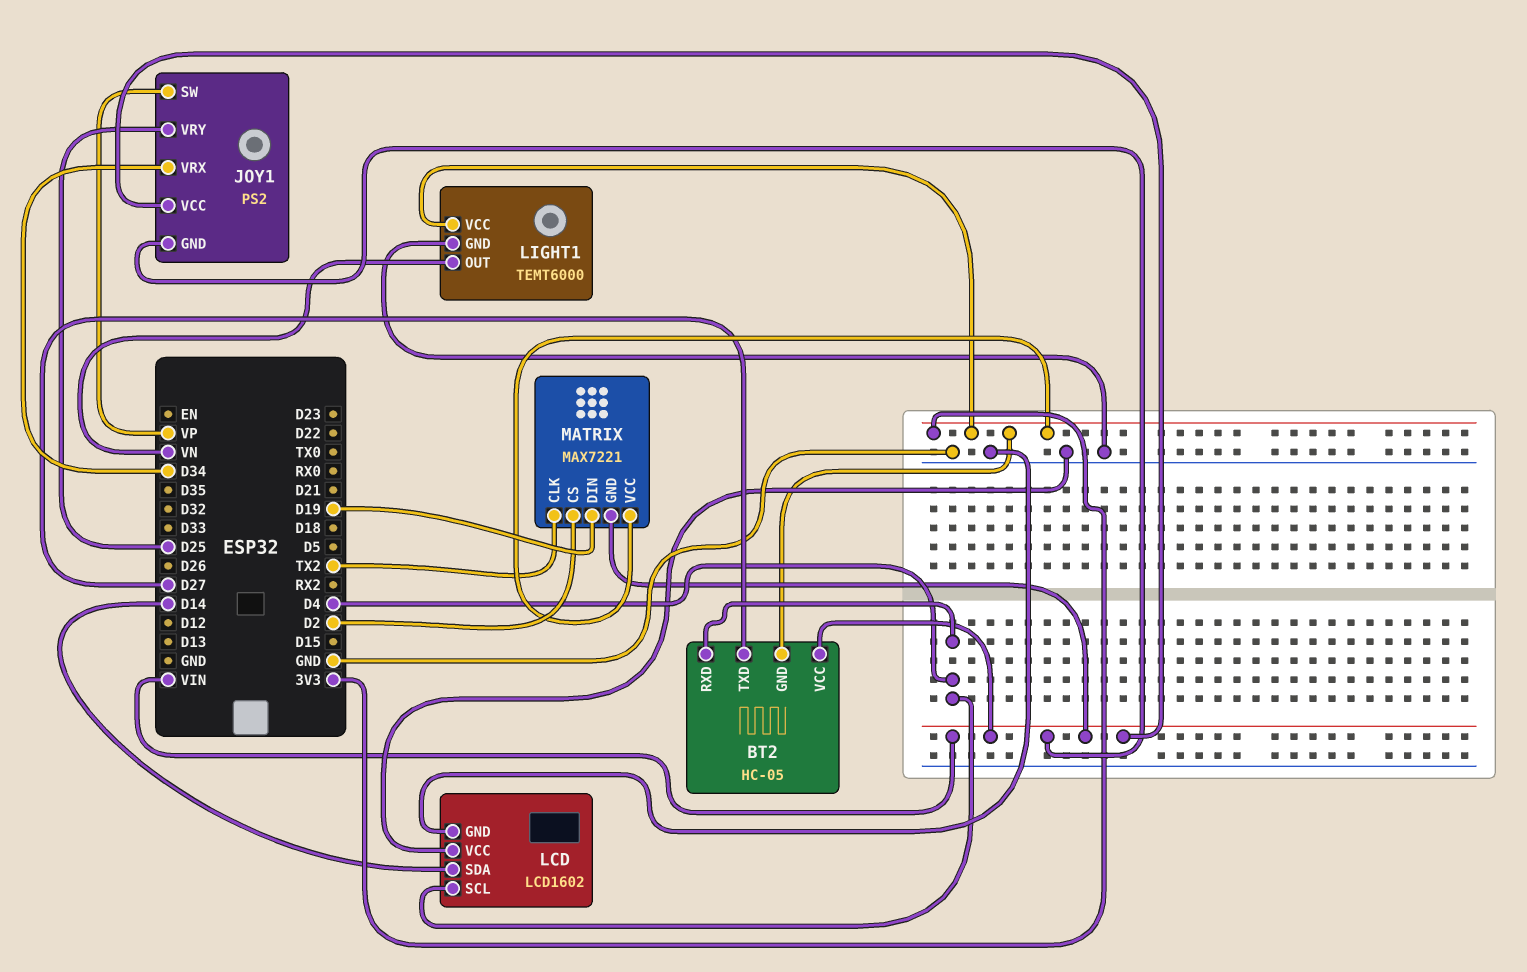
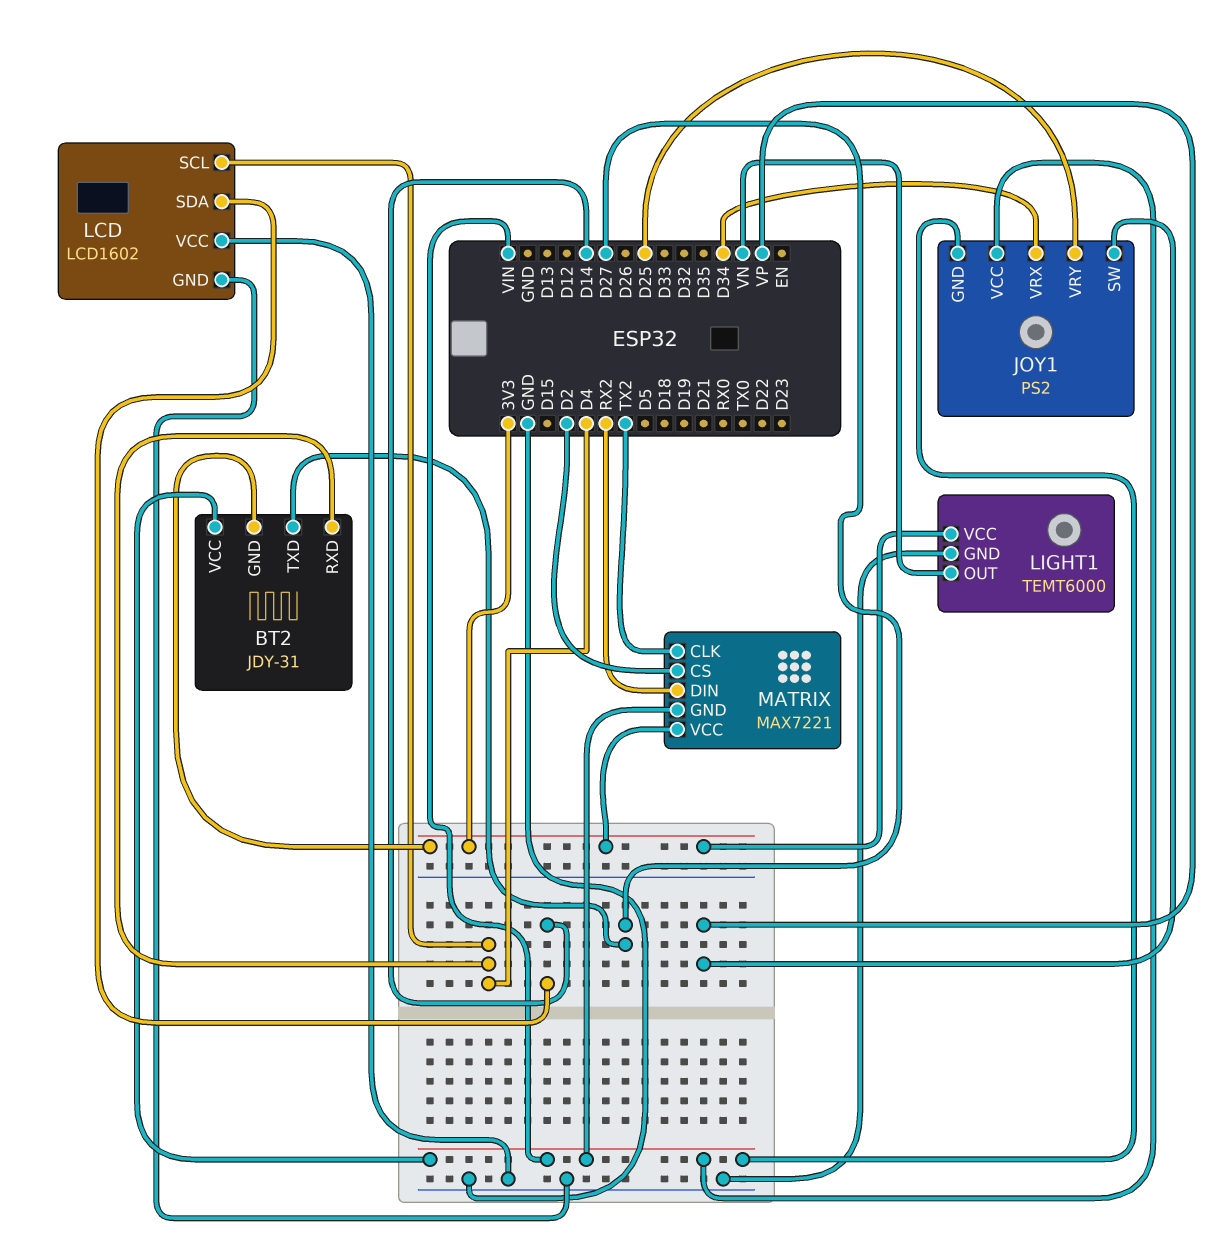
BT2: HC-05 -> JDY-31
MATRIX pin DIN: D19 -> RX2

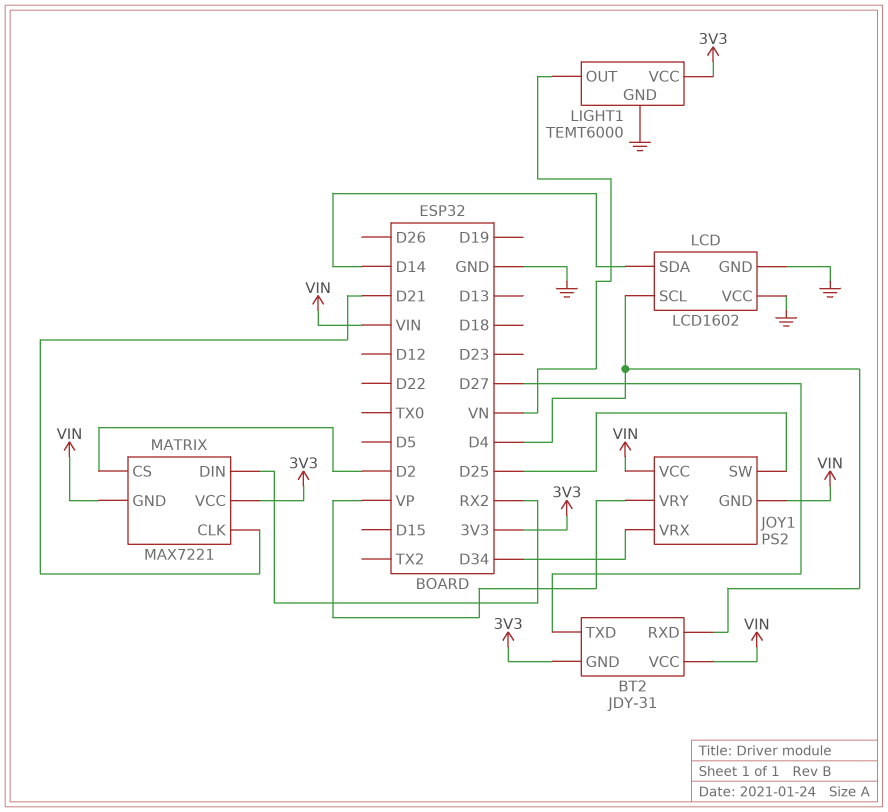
JOY1 pin SW: VP -> D25
JOY1 pin VRY: D25 -> VP
MATRIX pin CLK: TX2 -> D21

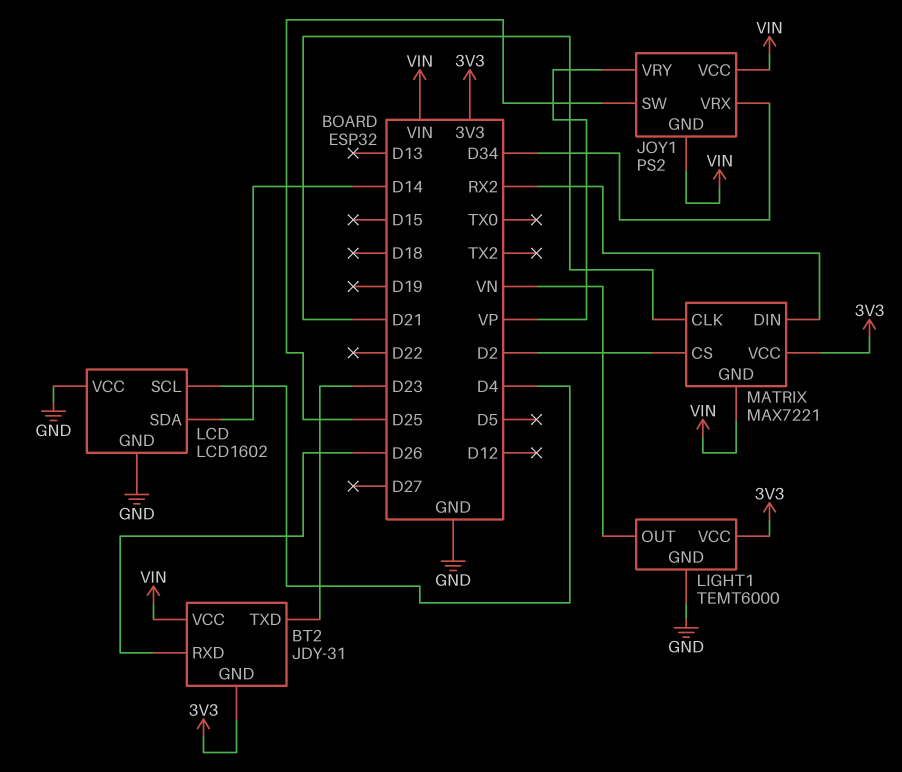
BT2 pin RXD: D4 -> D26
BT2 pin TXD: D27 -> D23

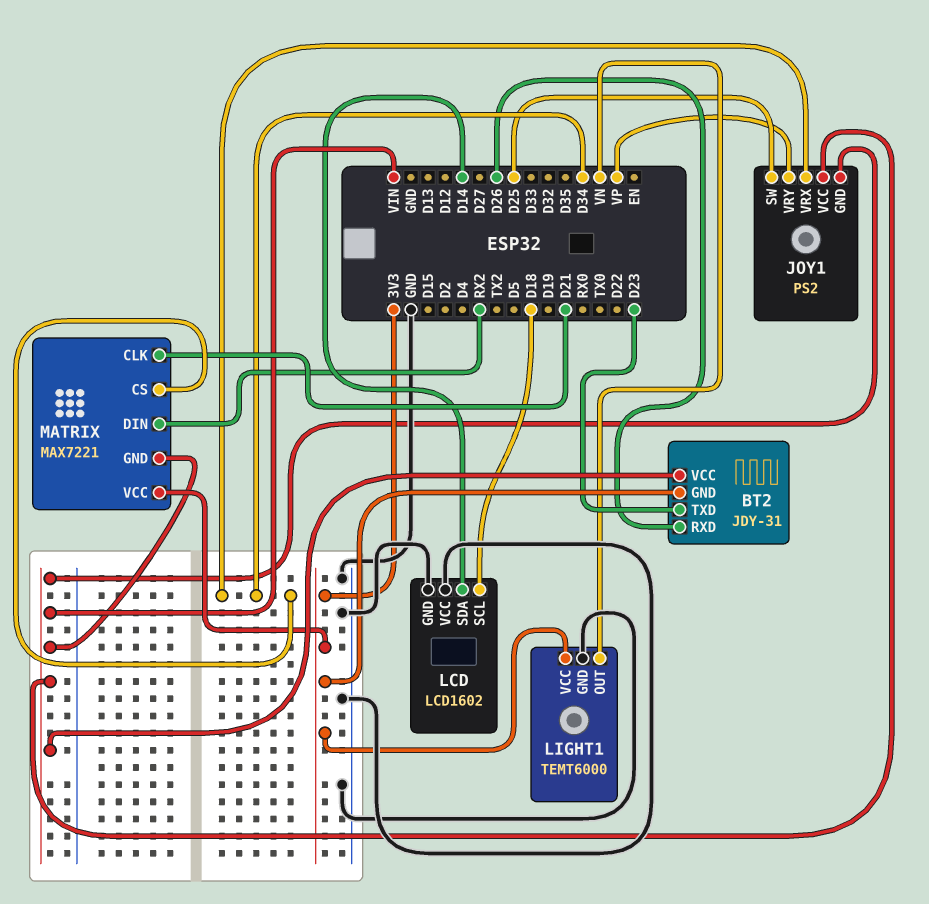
LCD pin SCL: D4 -> D18
MATRIX pin CS: D2 -> D34

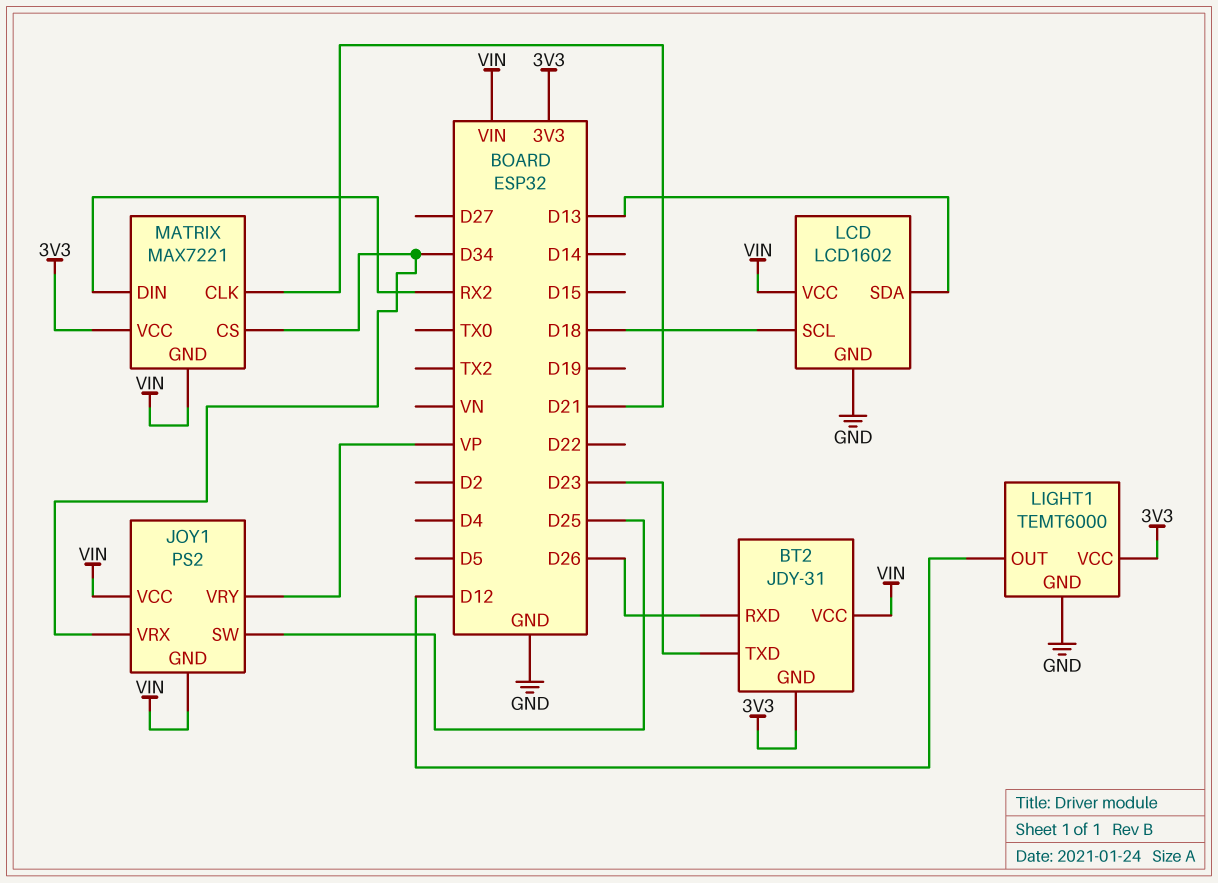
LCD pin SDA: D14 -> D13
LCD pin VCC: GND -> VIN
LIGHT1 pin OUT: VN -> D12

